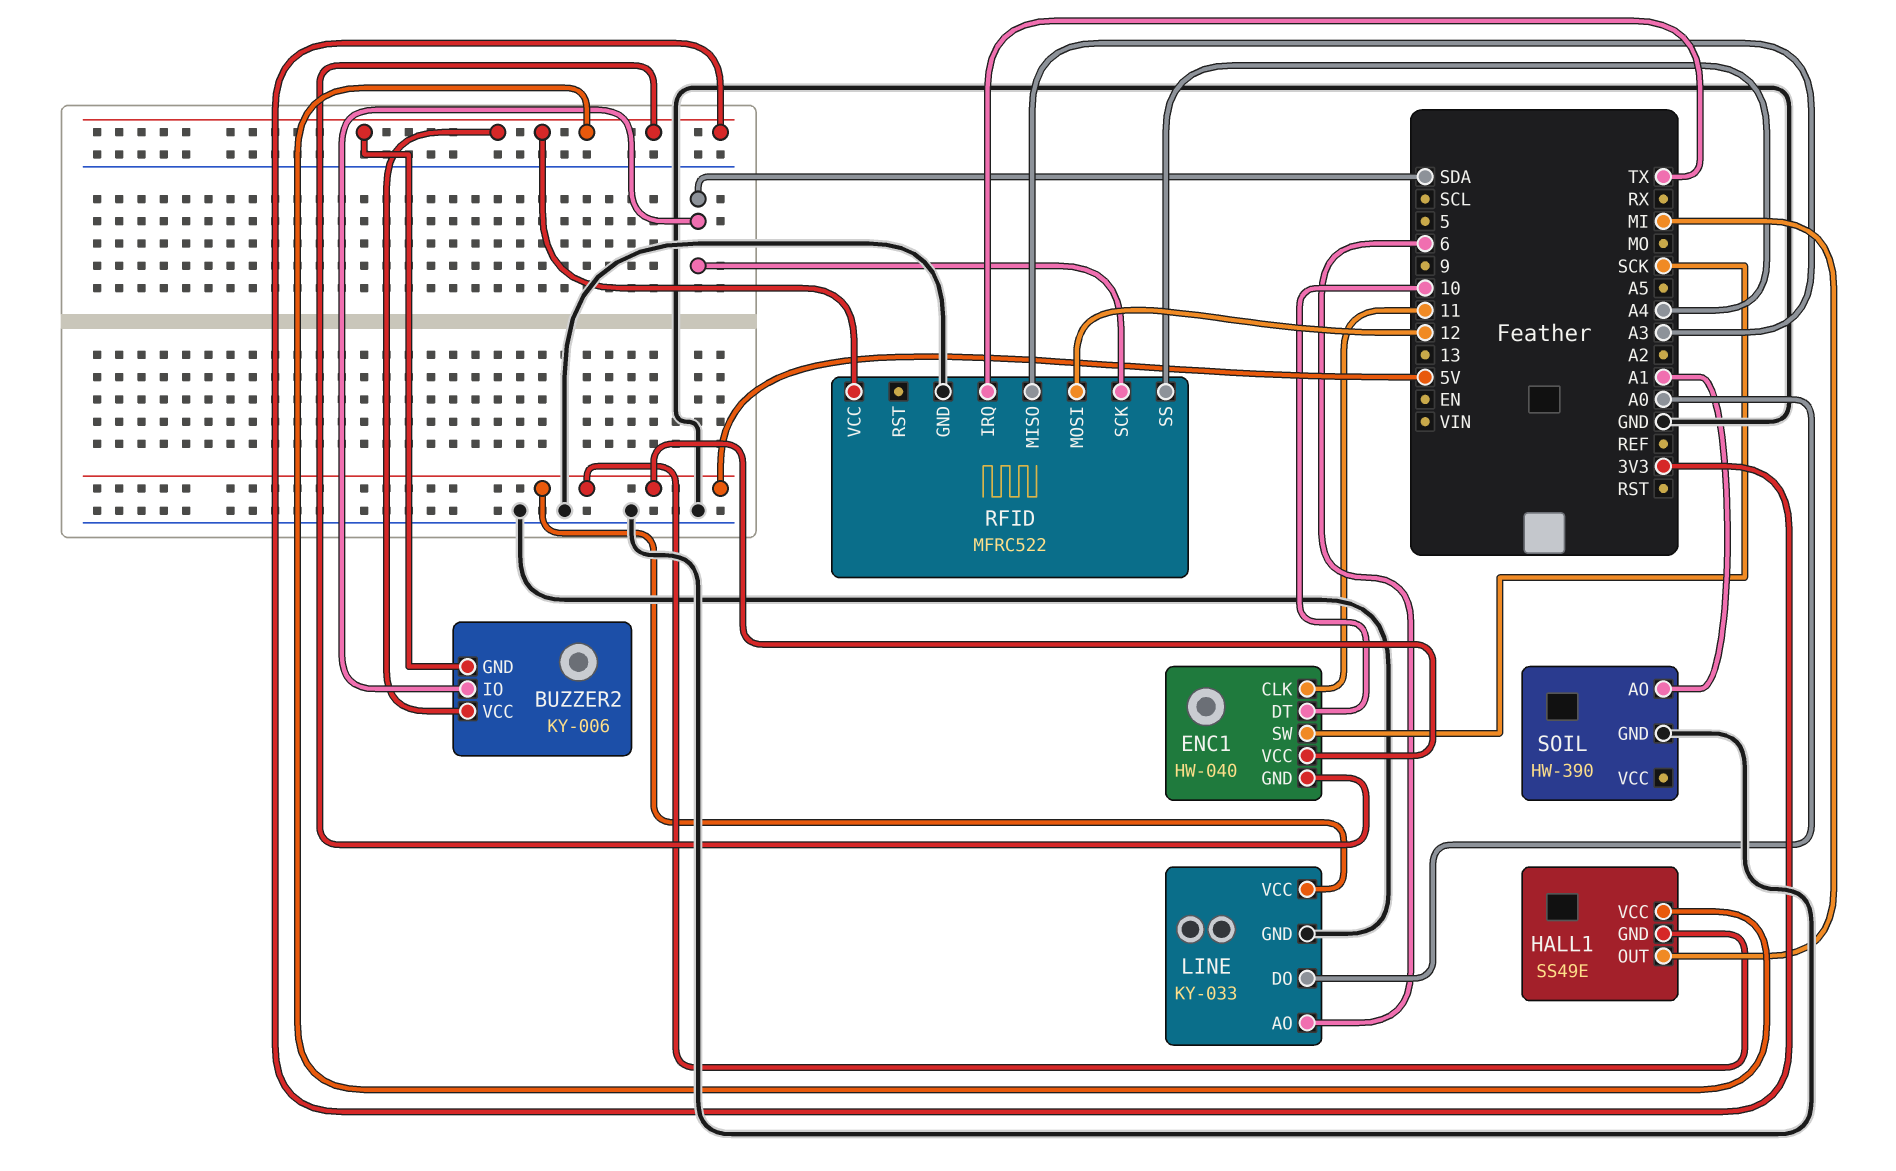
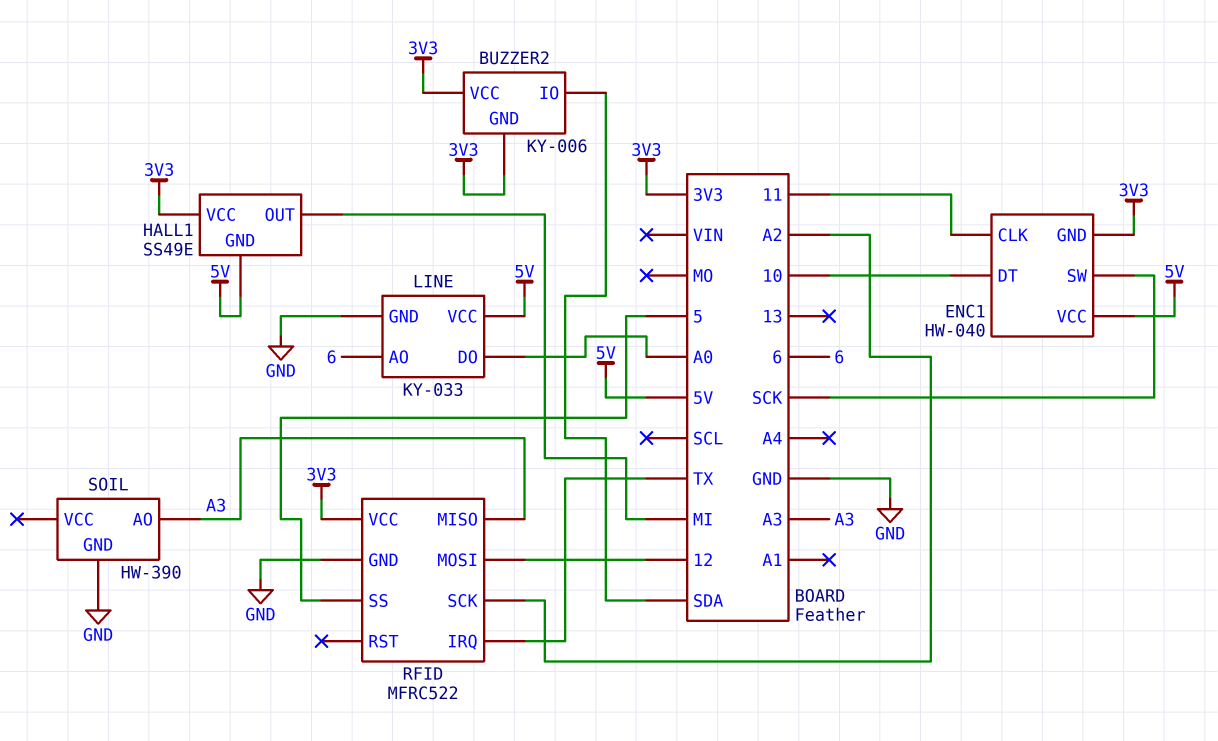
RFID pin SCK: SDA -> A2
RFID pin SS: A4 -> 5
SOIL pin AO: A1 -> A3

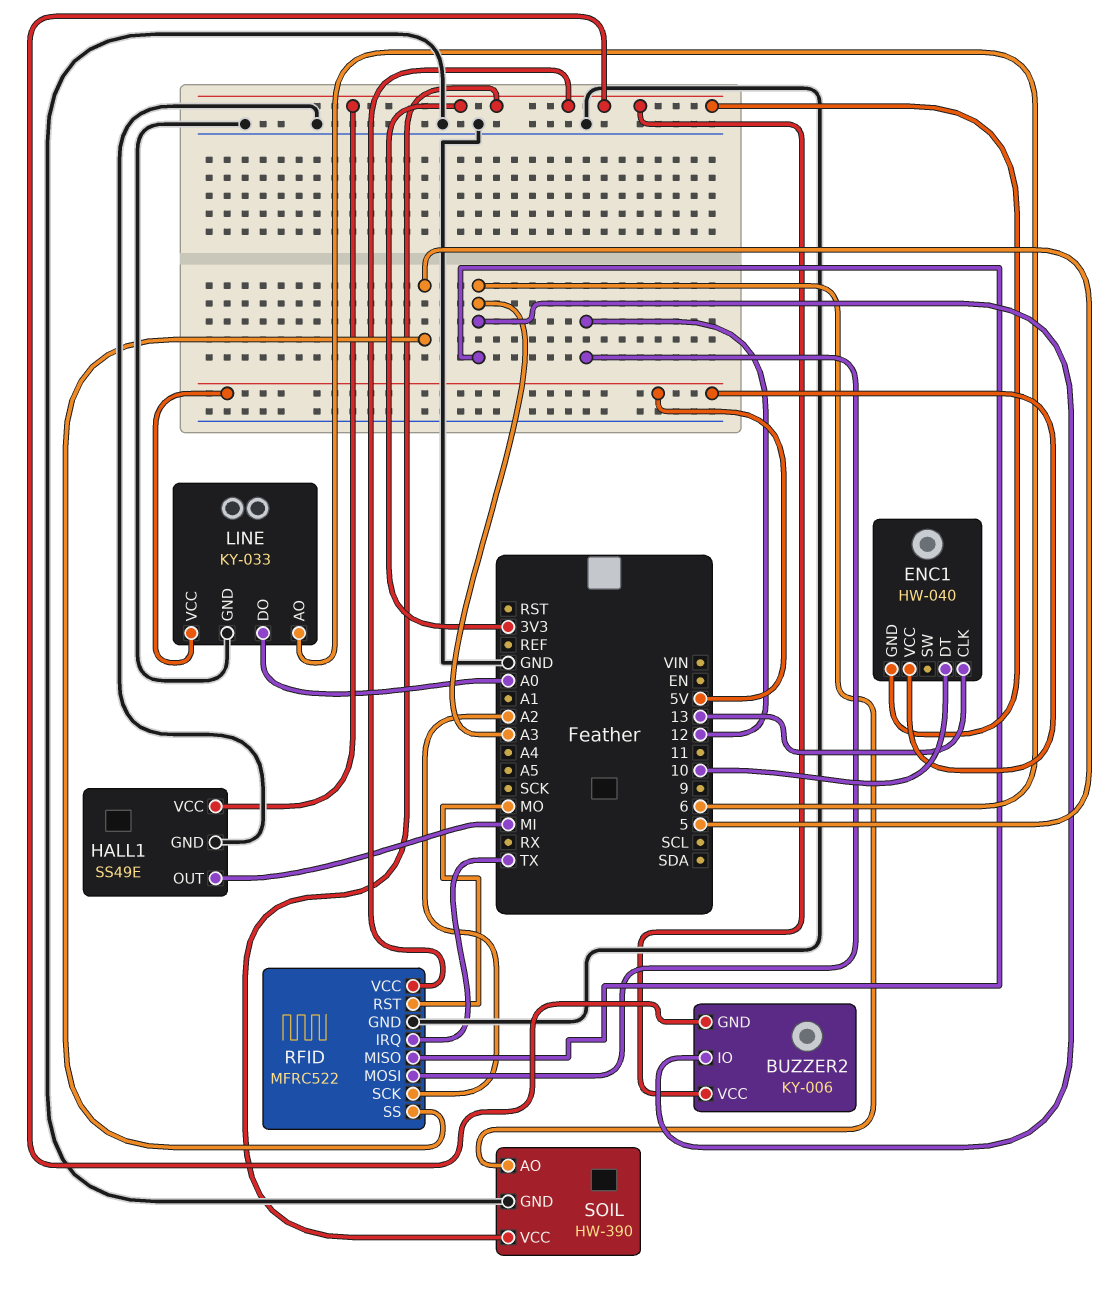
BUZZER2 pin IO: SDA -> A3
ENC1 pin CLK: 11 -> 13
ENC1 pin SW: SCK -> none
HALL1 pin GND: 5V -> GND
RFID pin RST: none -> MO
SOIL pin VCC: none -> 3V3

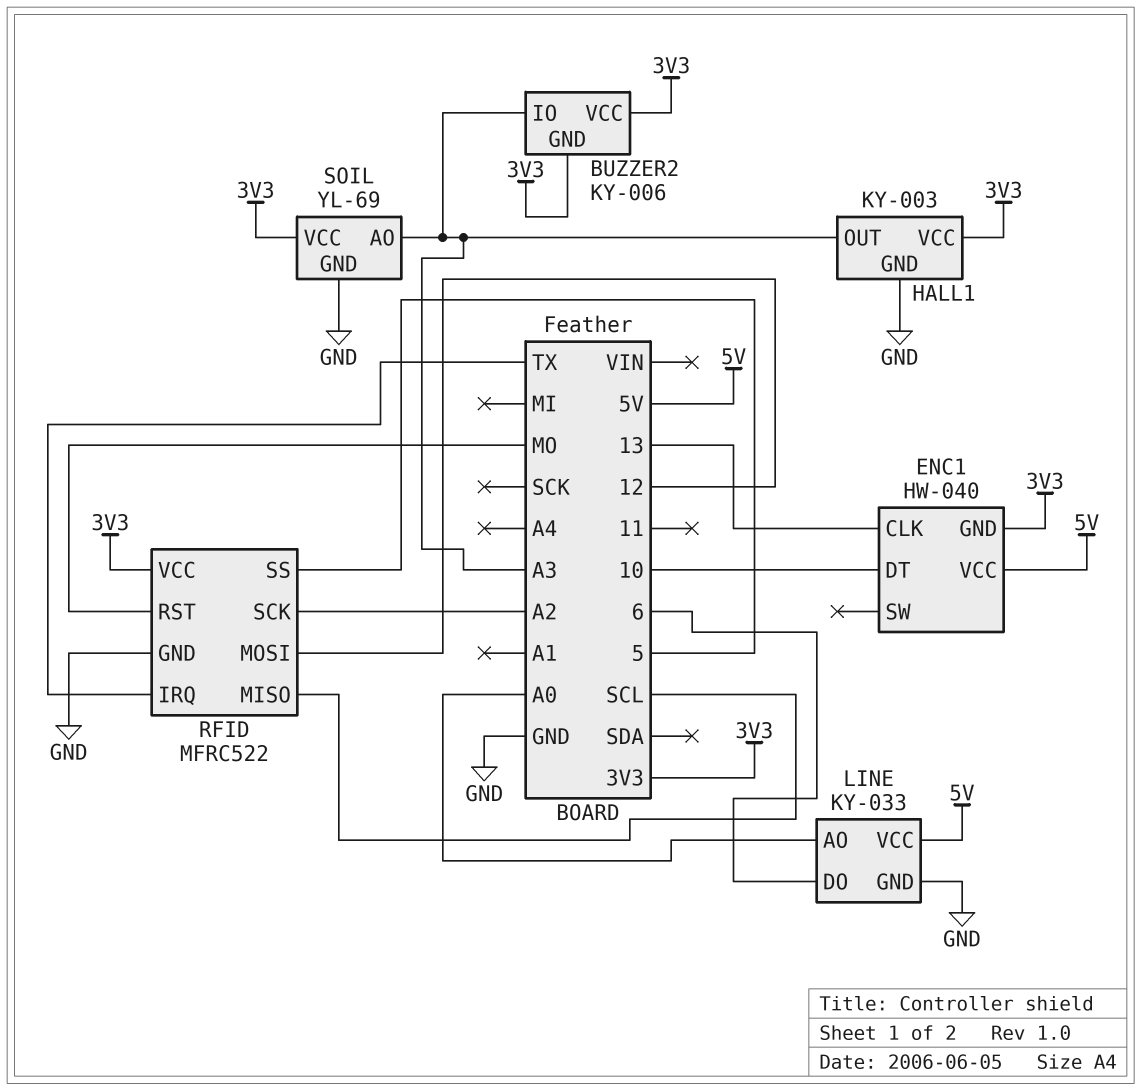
HALL1: SS49E -> KY-003
HALL1 pin OUT: MI -> A3
LINE pin AO: 6 -> A0
LINE pin DO: A0 -> 6
RFID pin MISO: A3 -> SCL
SOIL: HW-390 -> YL-69

